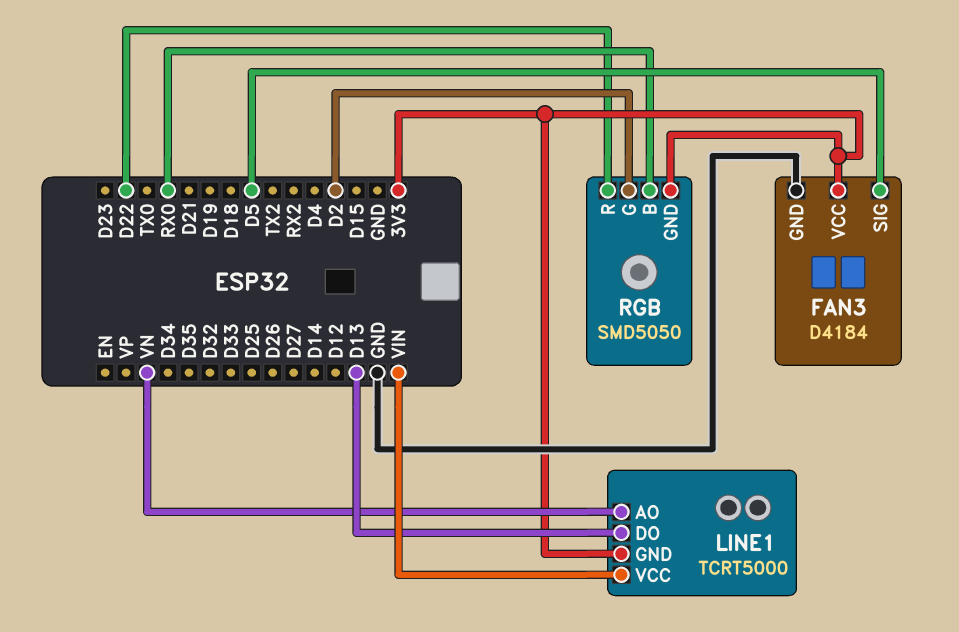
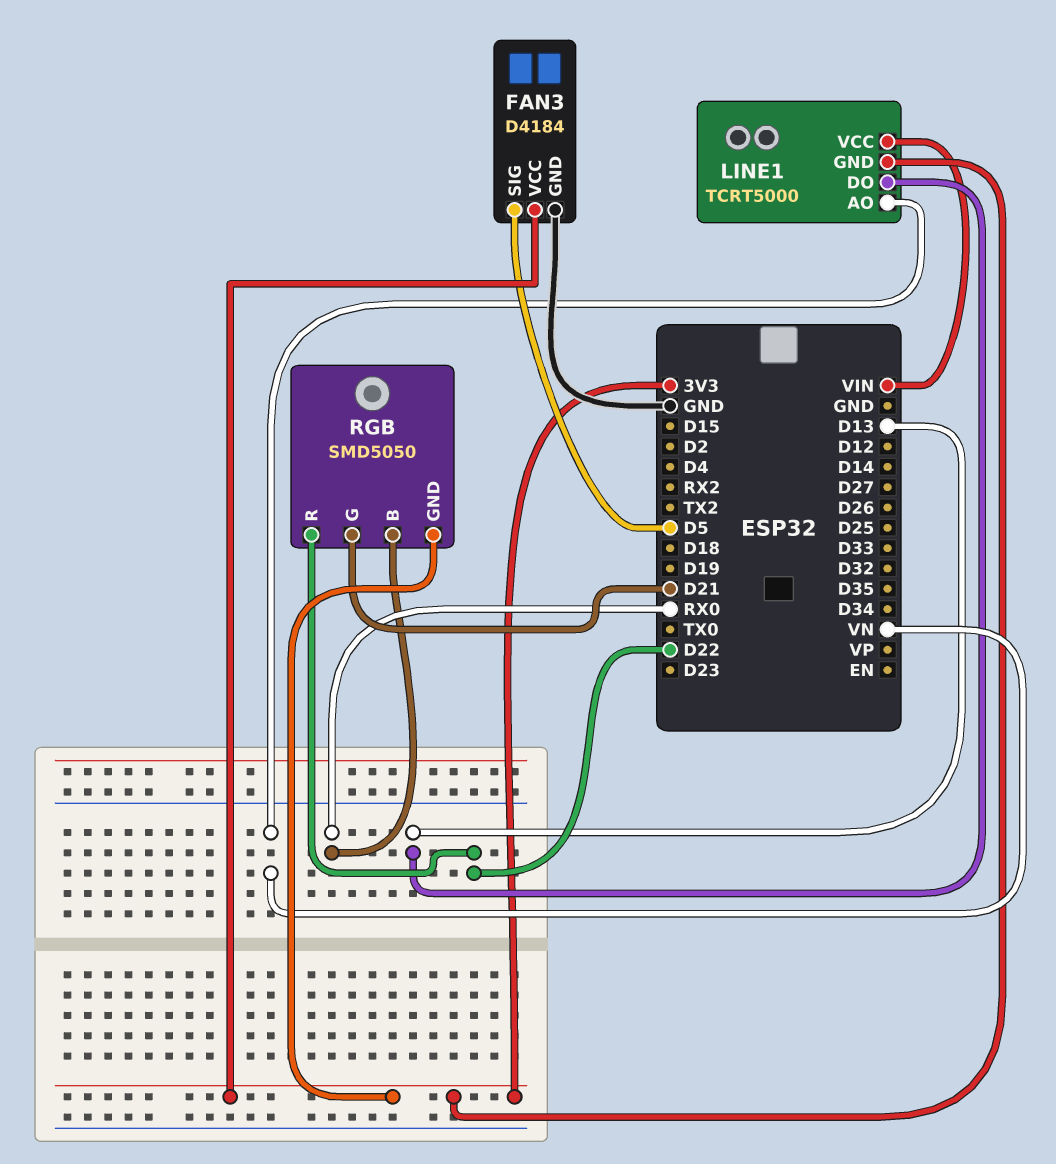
RGB pin G: D2 -> D21

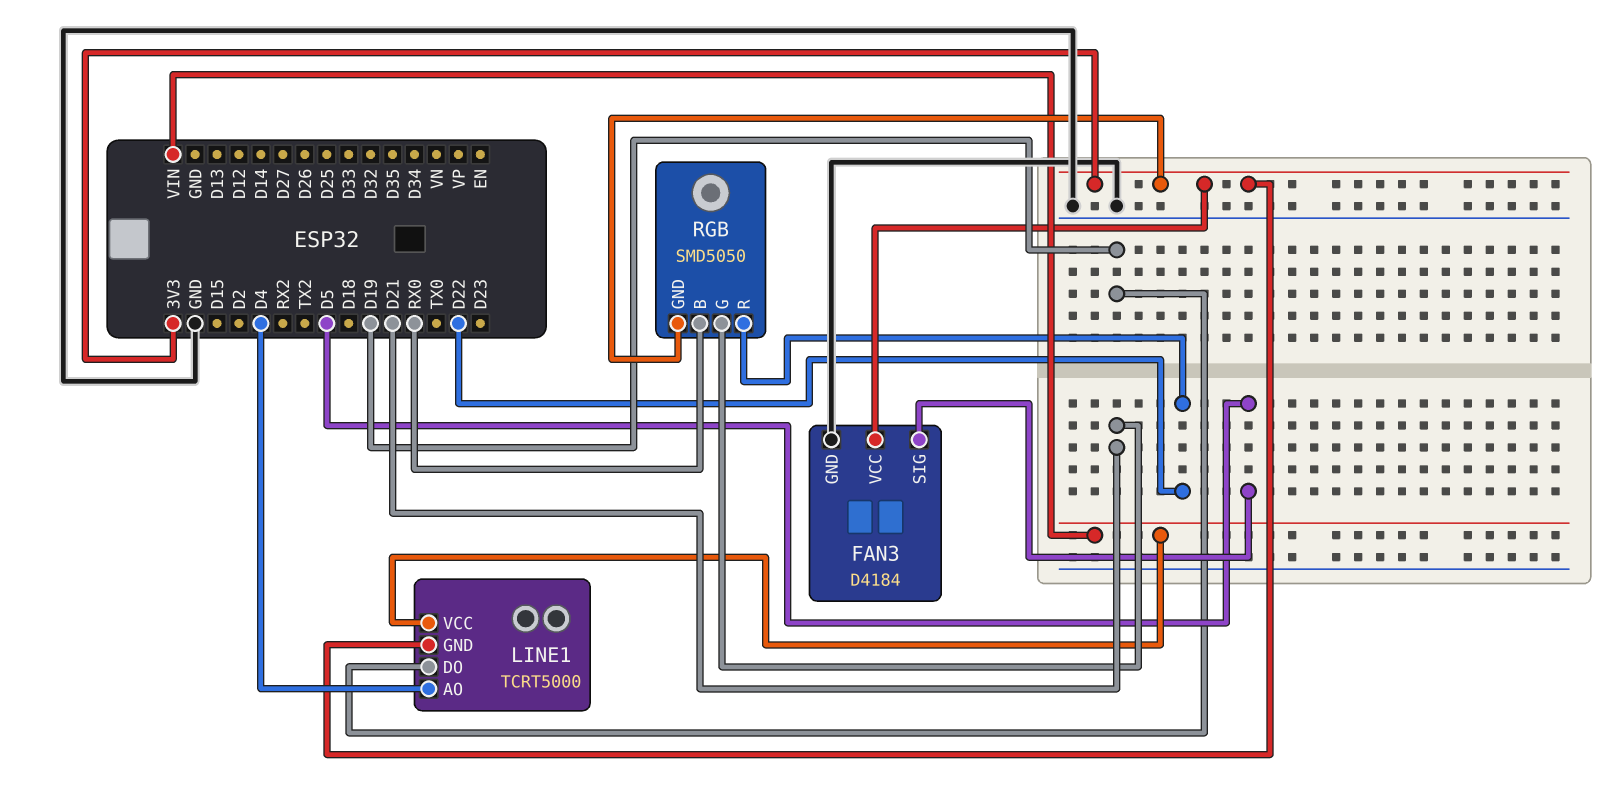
LINE1 pin AO: VN -> D4
LINE1 pin DO: D13 -> D19

